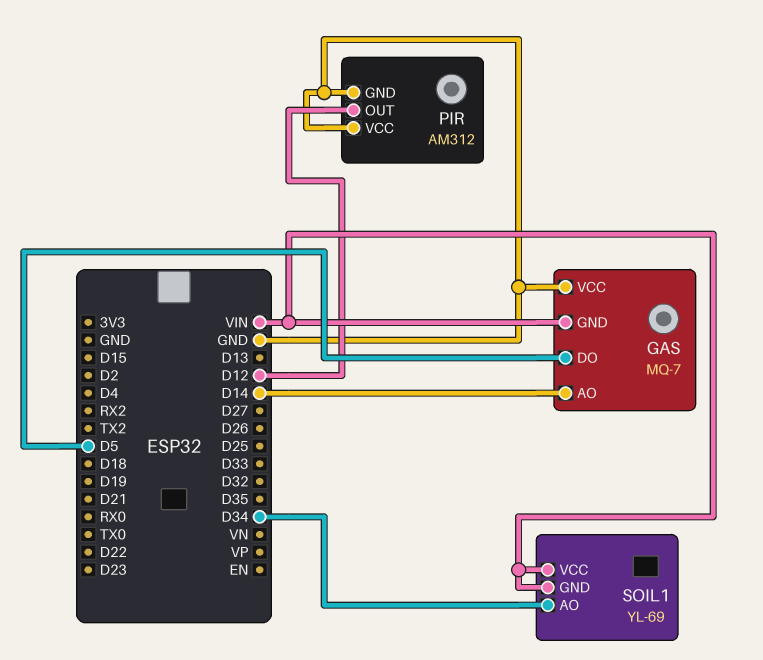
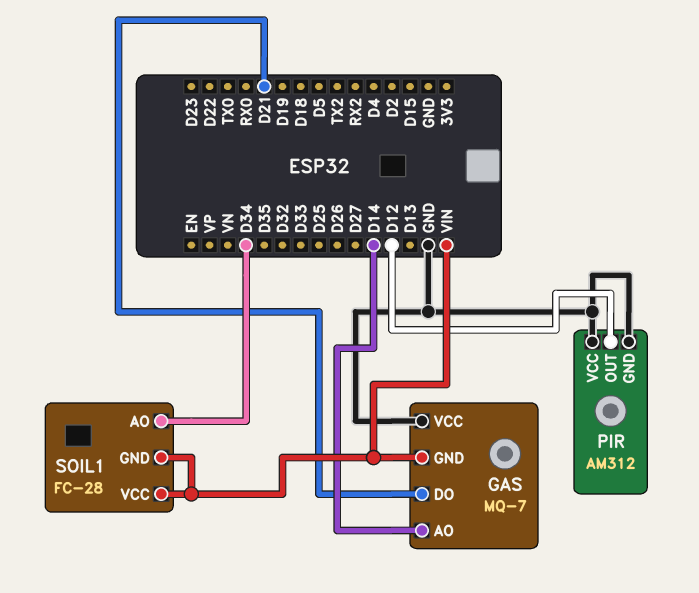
GAS pin DO: D5 -> D21
SOIL1: YL-69 -> FC-28

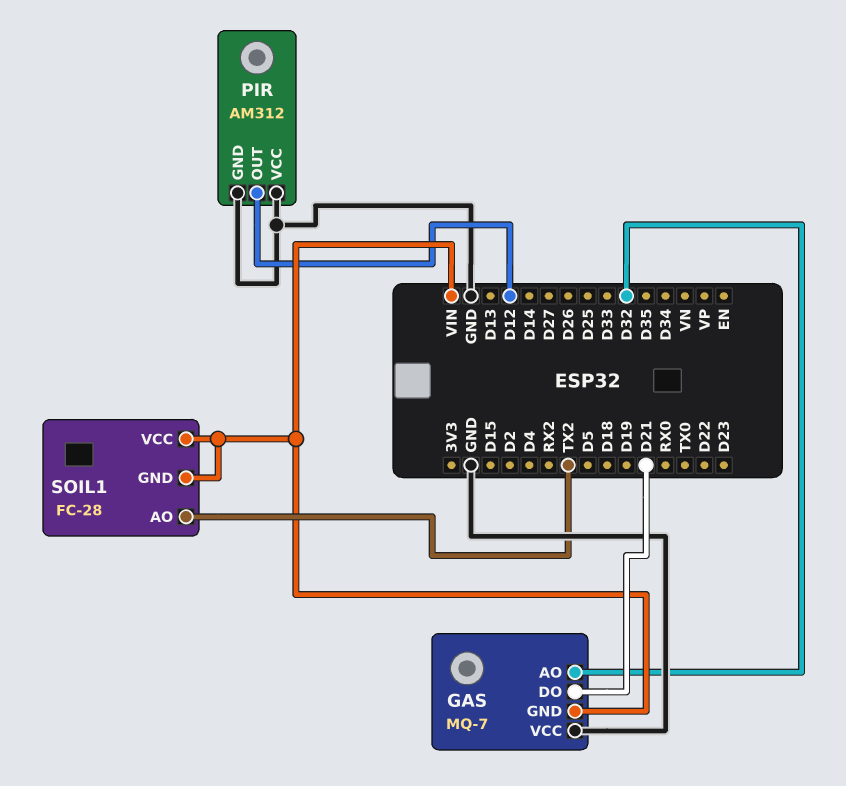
GAS pin AO: D14 -> D32
SOIL1 pin AO: D34 -> TX2

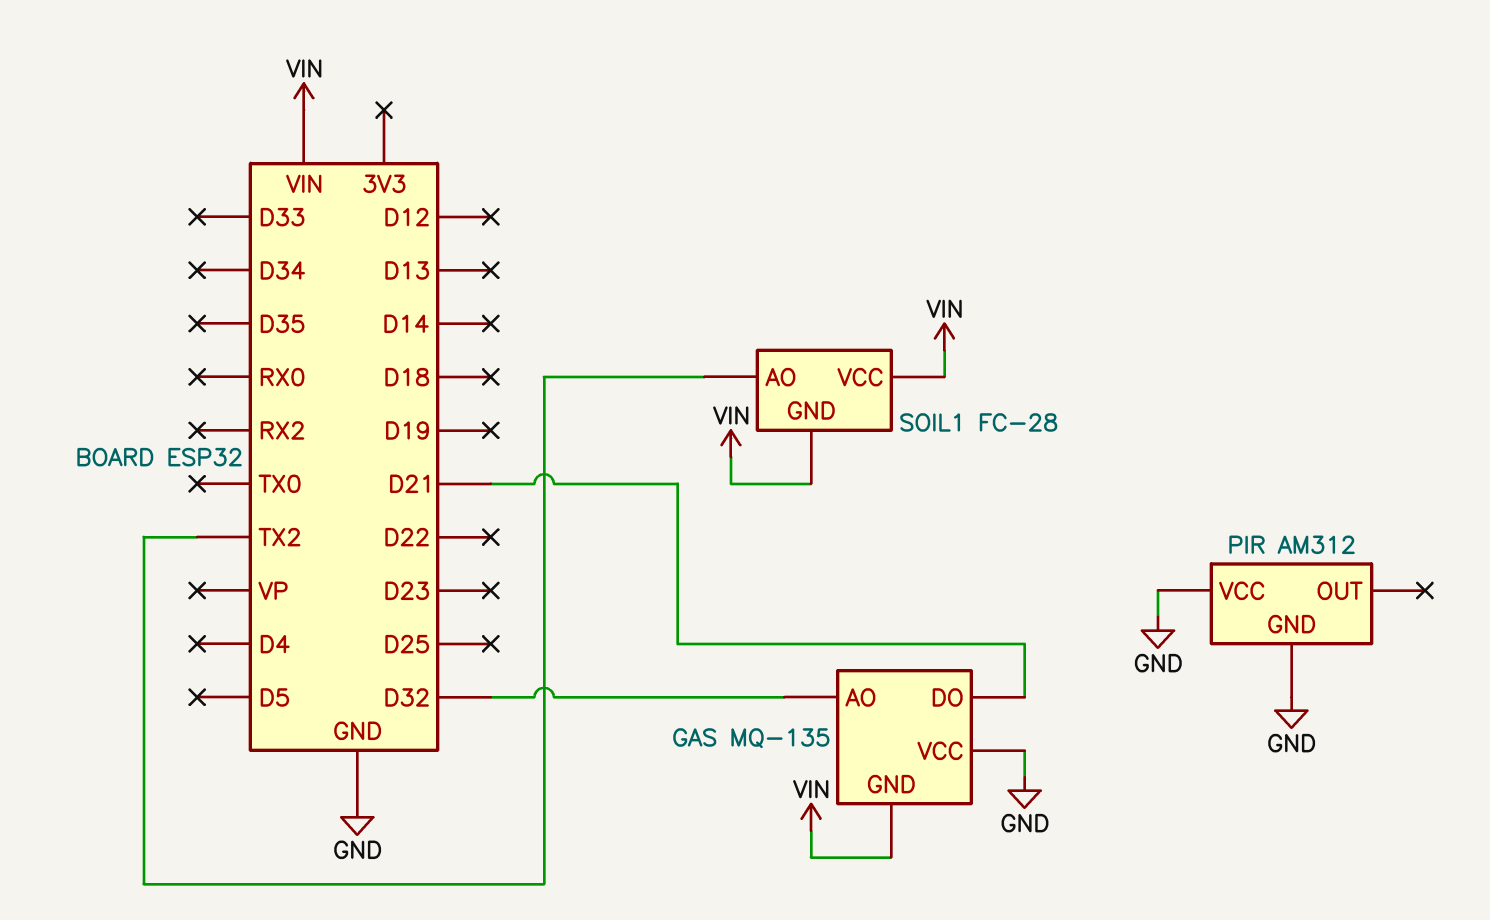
GAS: MQ-7 -> MQ-135
PIR pin OUT: D12 -> none

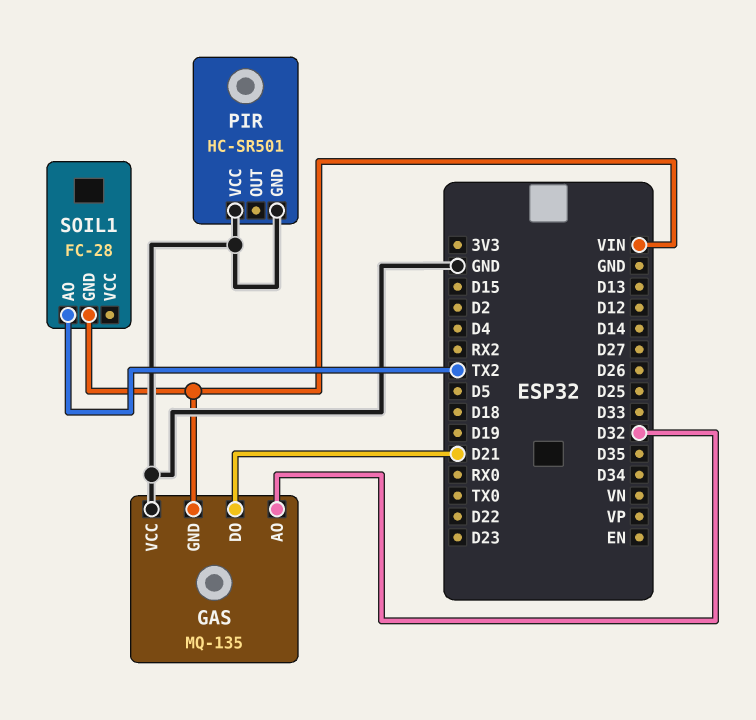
PIR: AM312 -> HC-SR501
SOIL1 pin VCC: VIN -> none

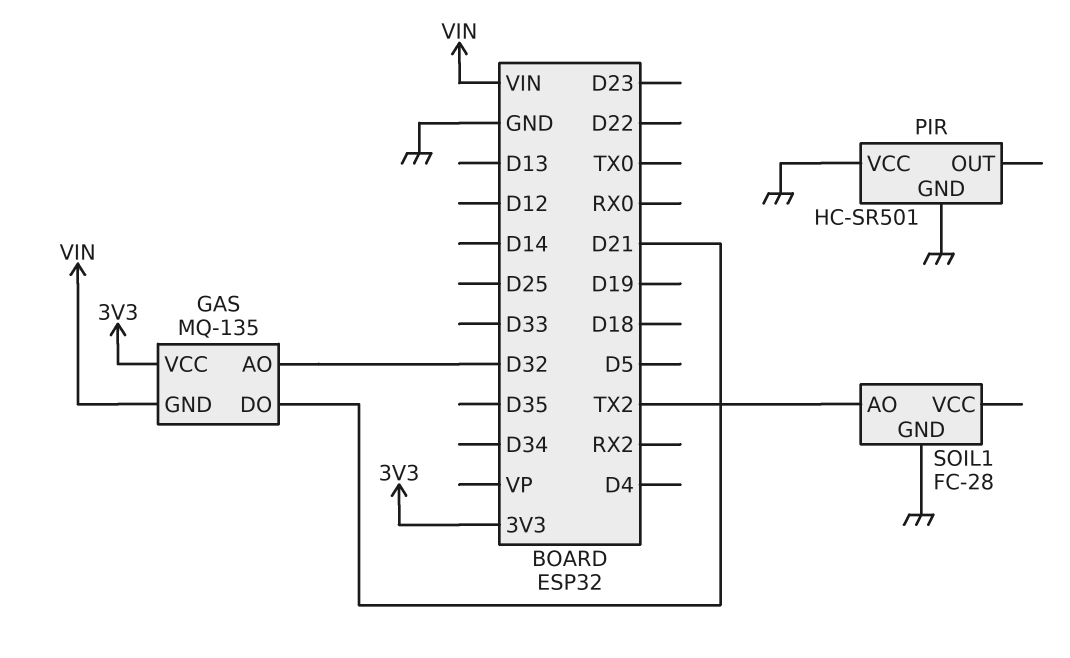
GAS pin VCC: GND -> 3V3
SOIL1 pin GND: VIN -> GND

